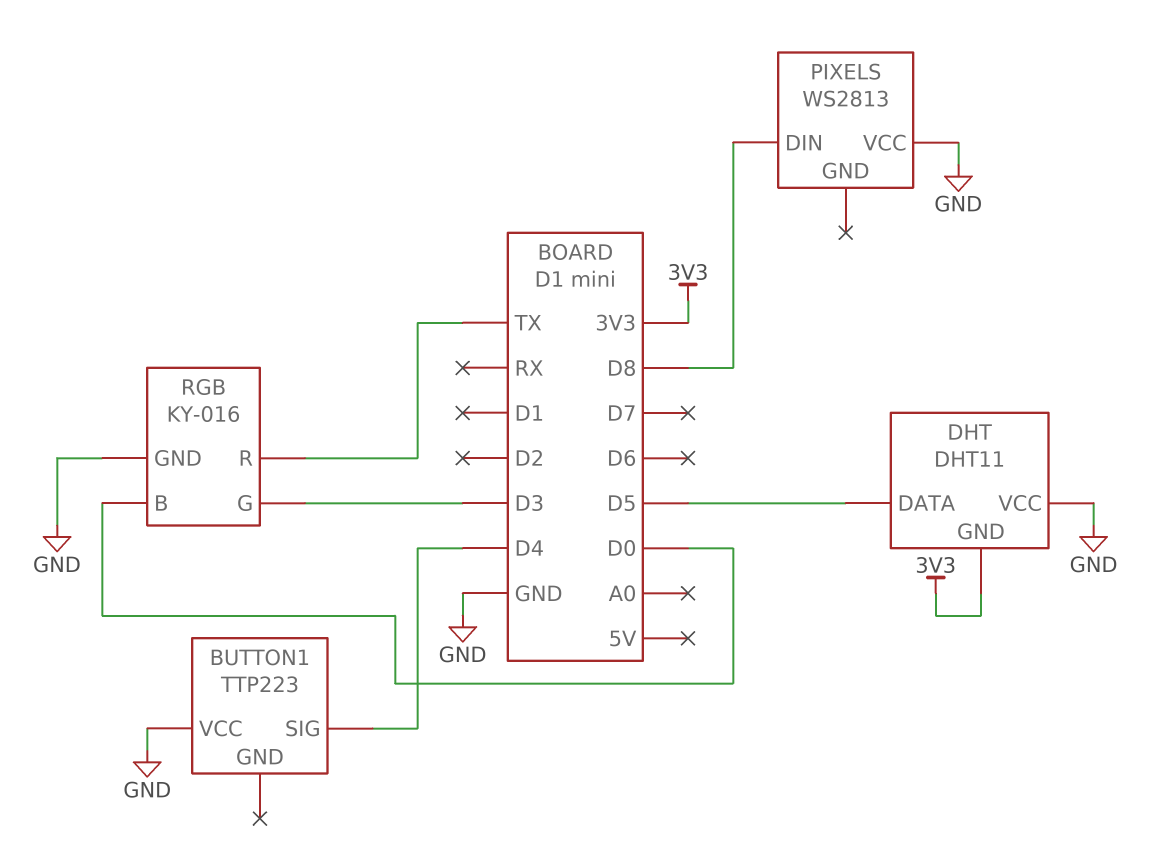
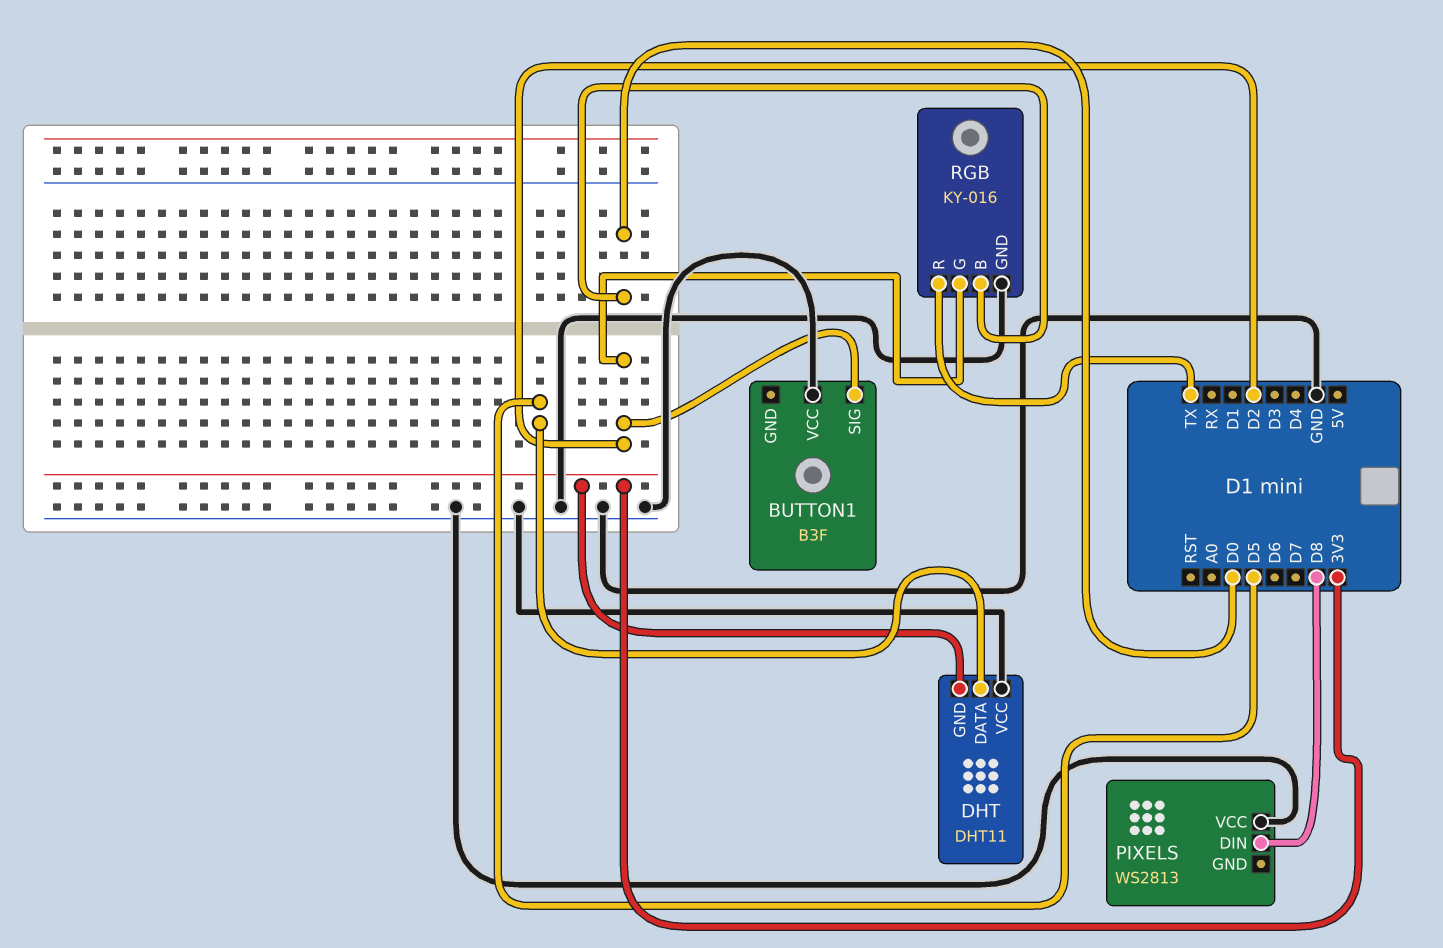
BUTTON1: TTP223 -> B3F
BUTTON1 pin SIG: D4 -> D2
RGB pin G: D3 -> D2

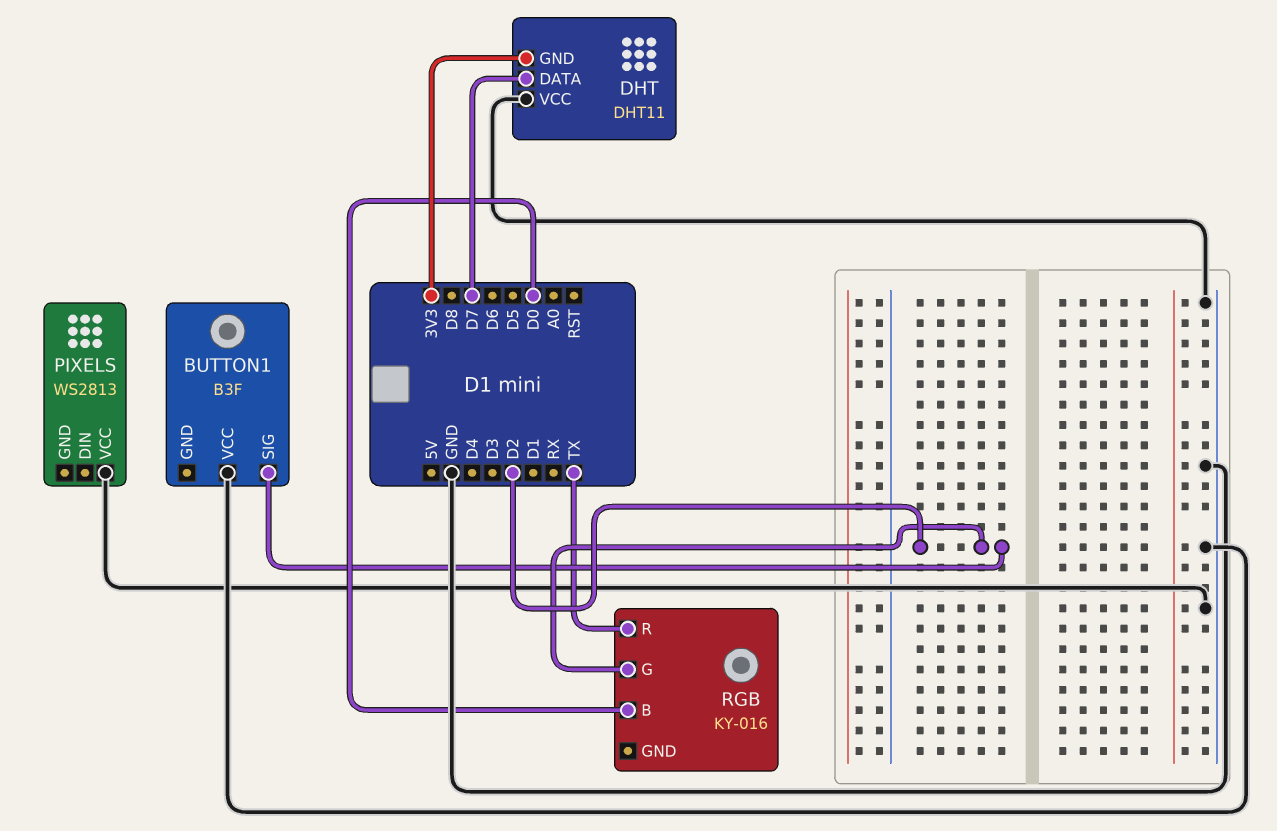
DHT pin DATA: D5 -> D7
PIXELS pin DIN: D8 -> none
RGB pin GND: GND -> none

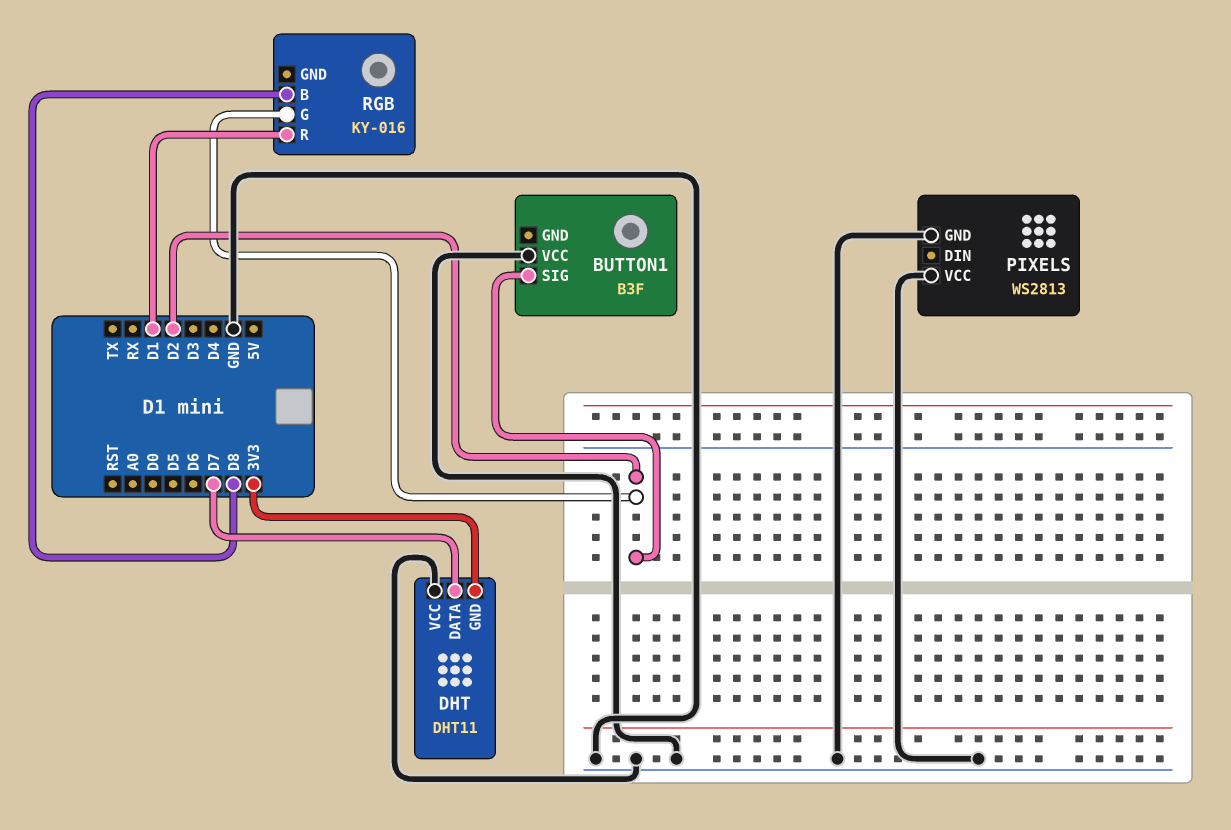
PIXELS pin GND: none -> GND
RGB pin B: D0 -> D8
RGB pin R: TX -> D1

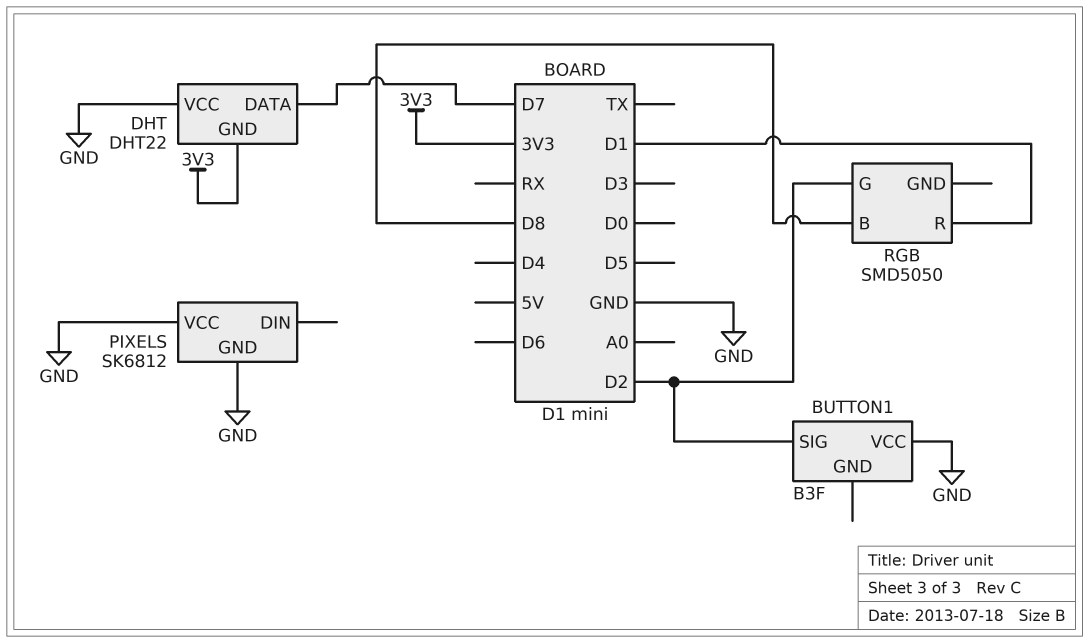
DHT: DHT11 -> DHT22
PIXELS: WS2813 -> SK6812
RGB: KY-016 -> SMD5050

